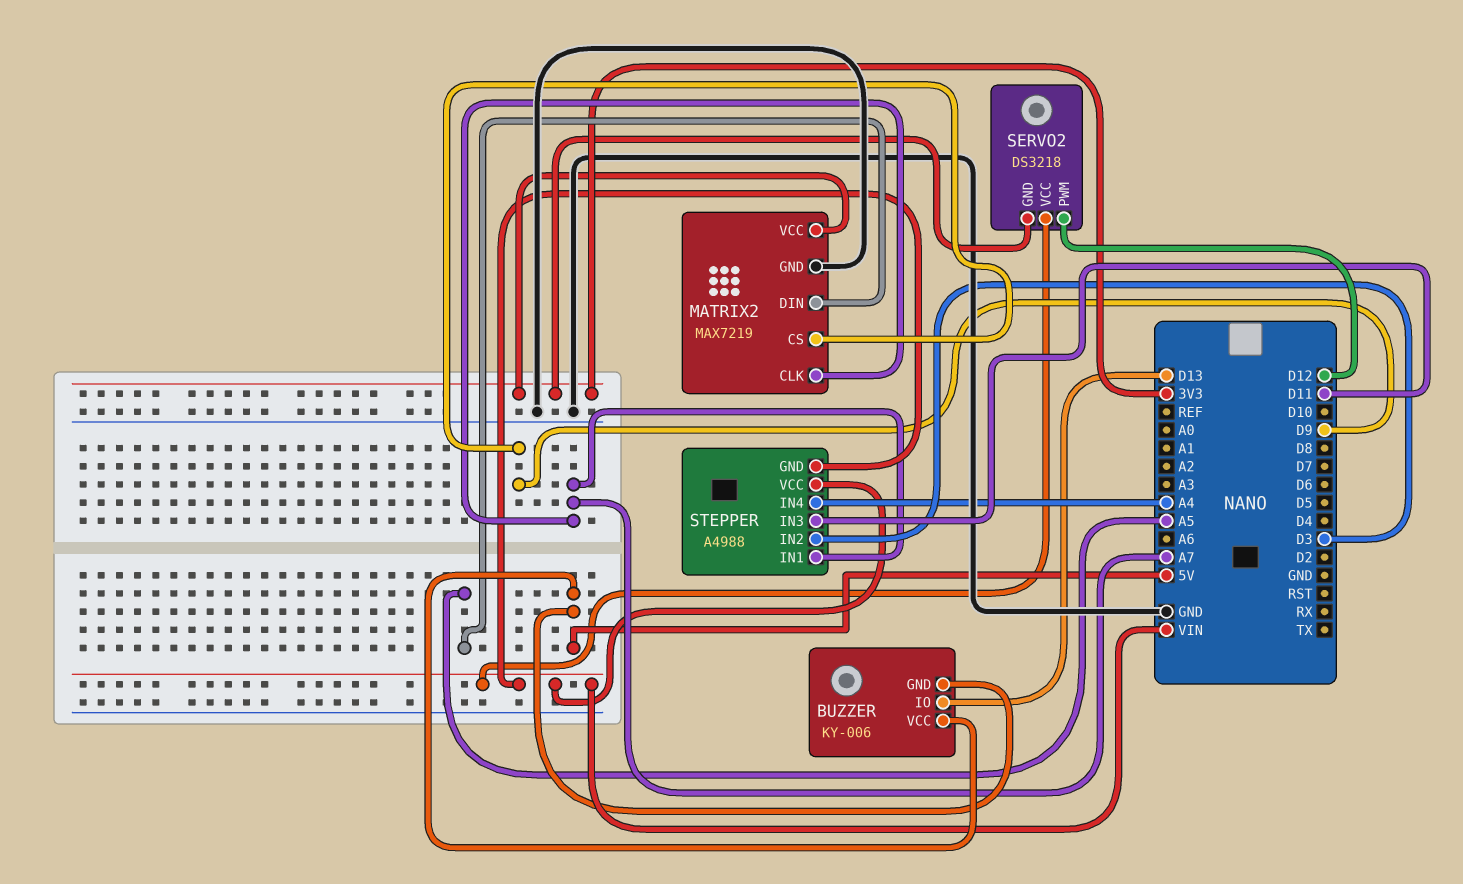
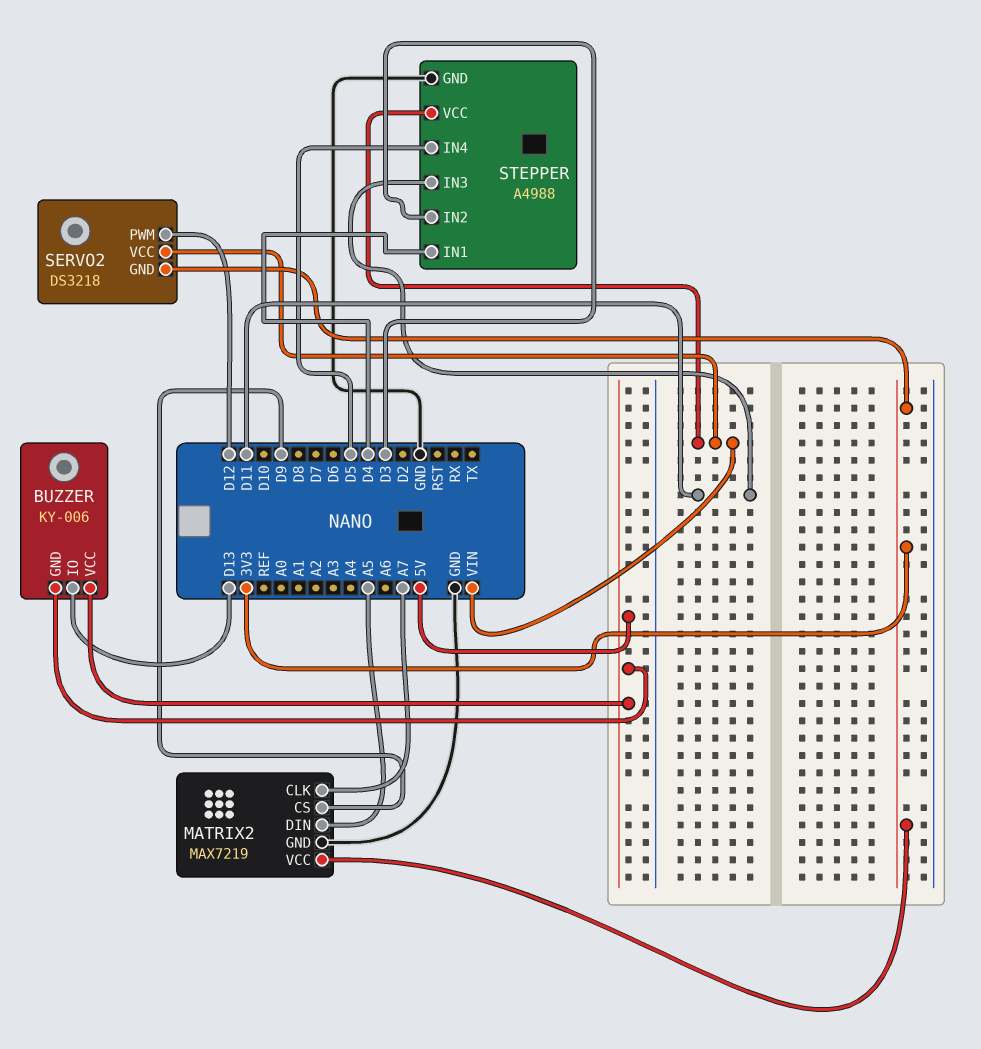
STEPPER pin GND: VIN -> GND
STEPPER pin IN1: A7 -> D4
STEPPER pin IN4: A4 -> D5

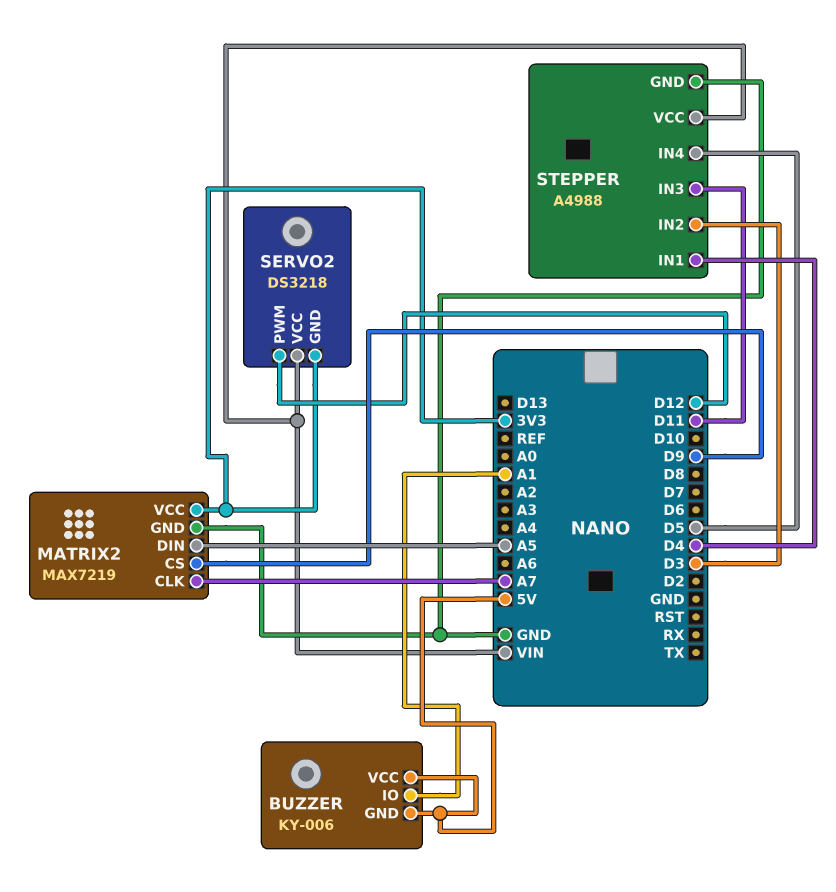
BUZZER pin IO: D13 -> A1

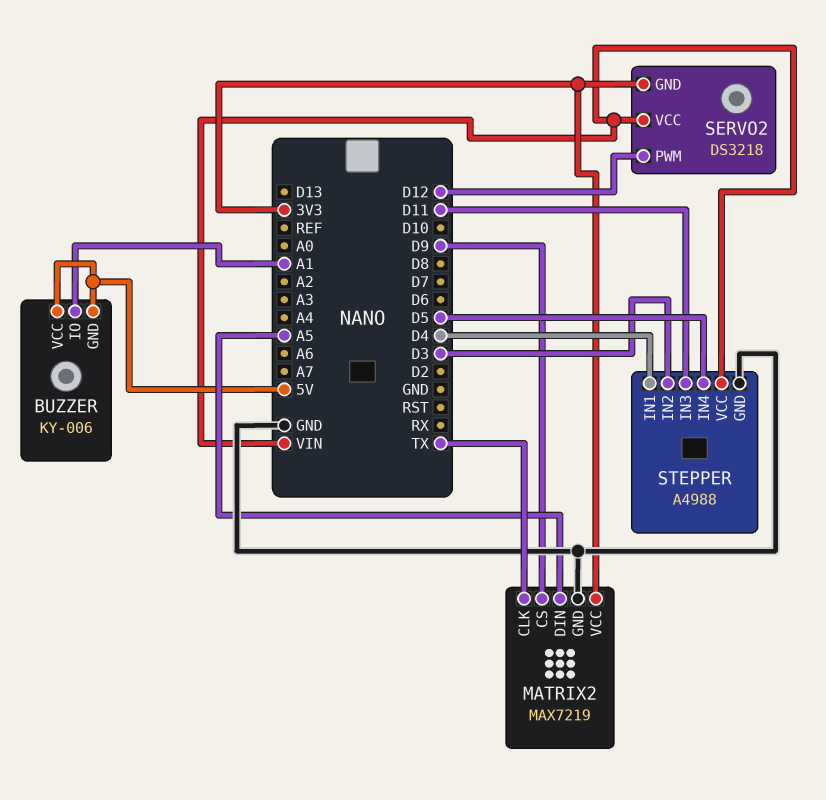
MATRIX2 pin CLK: A7 -> TX

